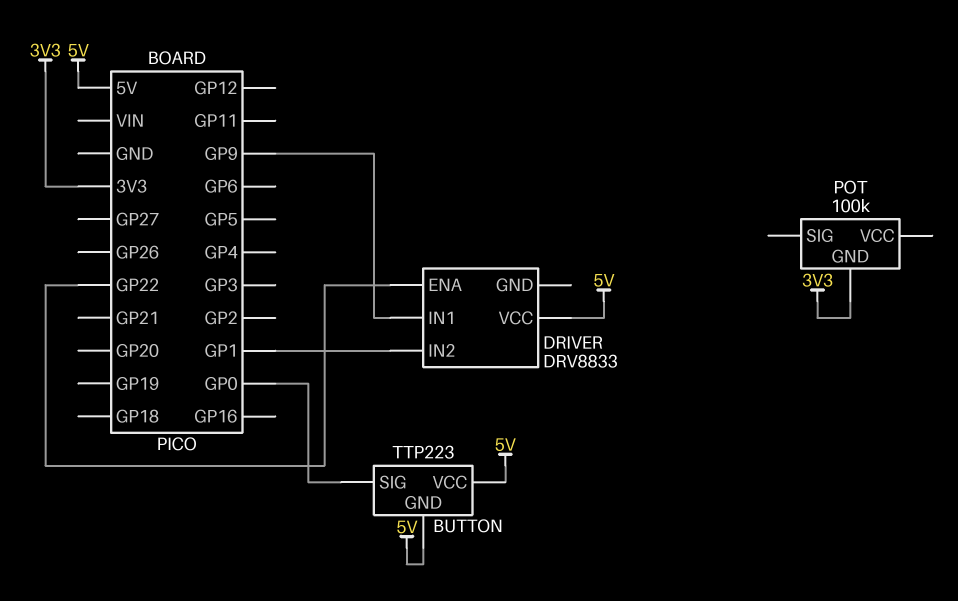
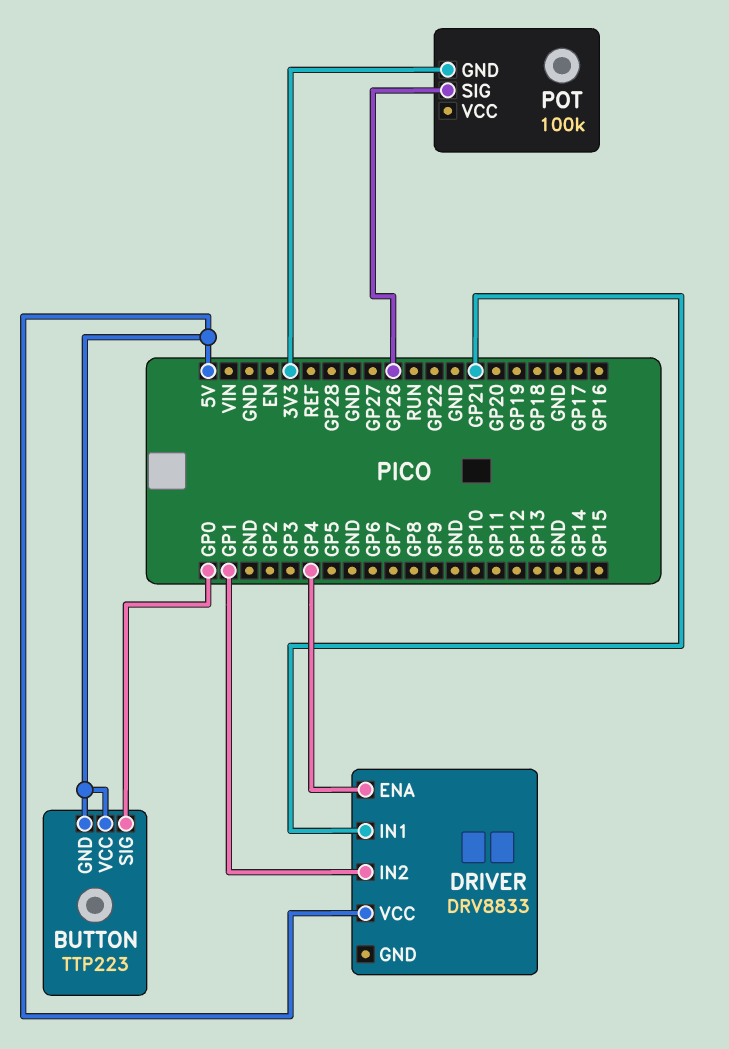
DRIVER pin ENA: GP22 -> GP4
DRIVER pin IN1: GP9 -> GP21
POT pin SIG: none -> GP26

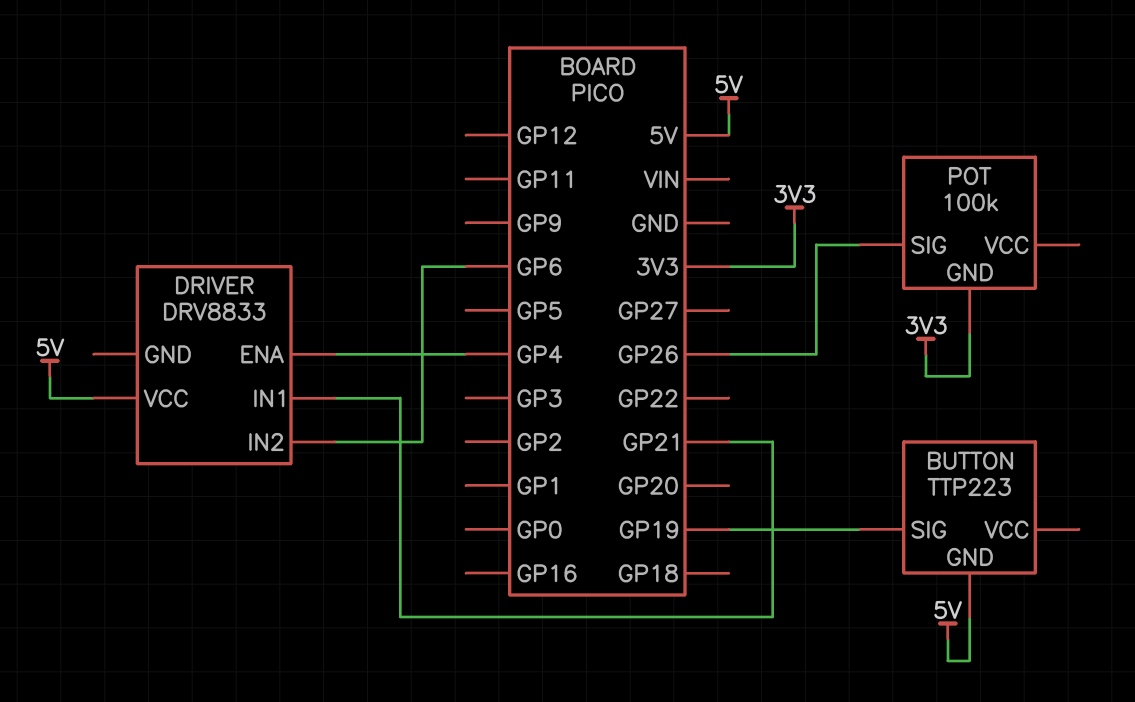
BUTTON pin SIG: GP0 -> GP19
BUTTON pin VCC: 5V -> none
DRIVER pin IN2: GP1 -> GP6

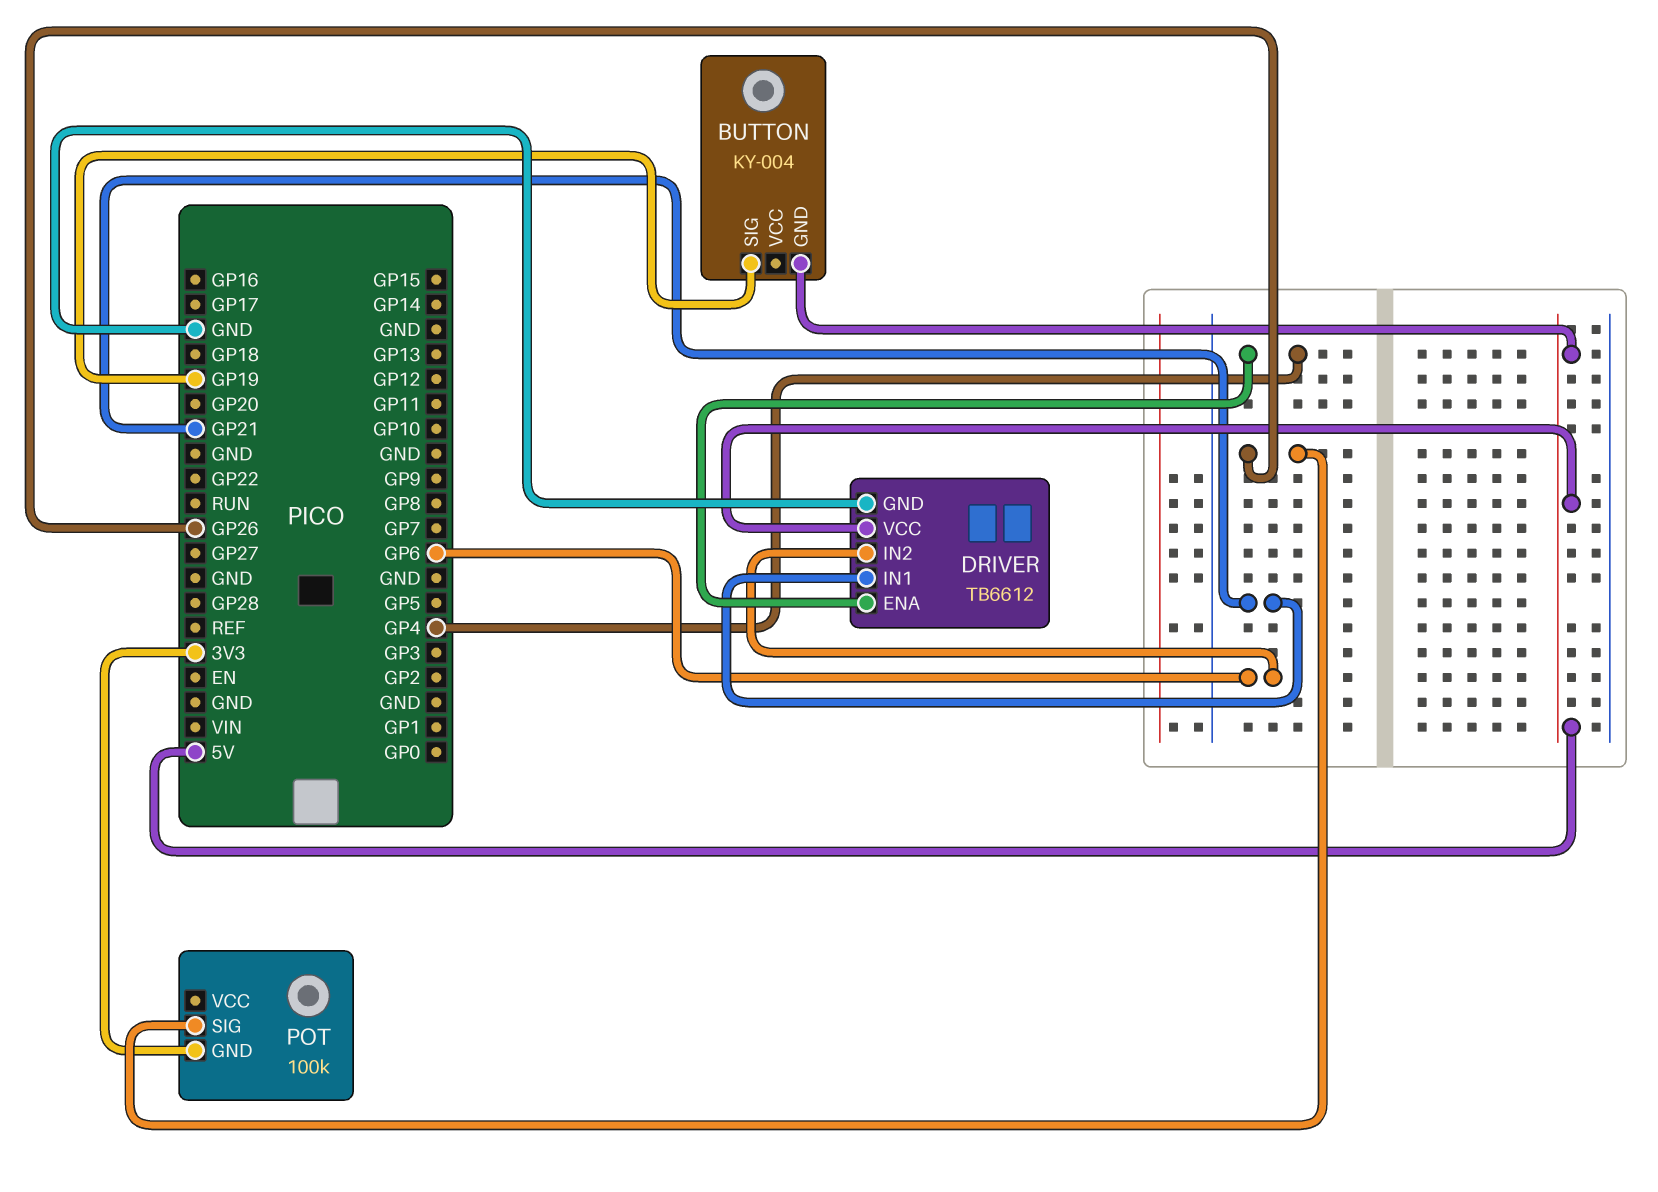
BUTTON: TTP223 -> KY-004
DRIVER: DRV8833 -> TB6612
DRIVER pin GND: none -> GND

